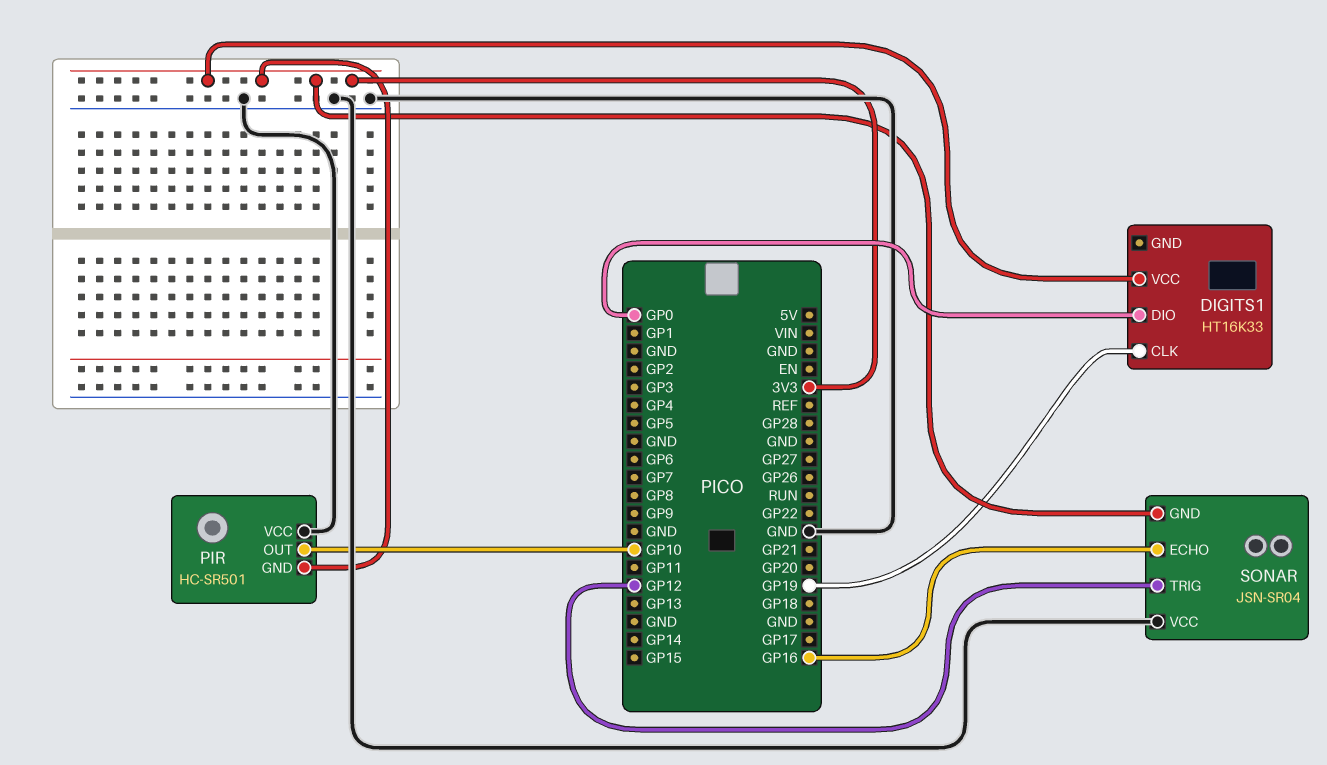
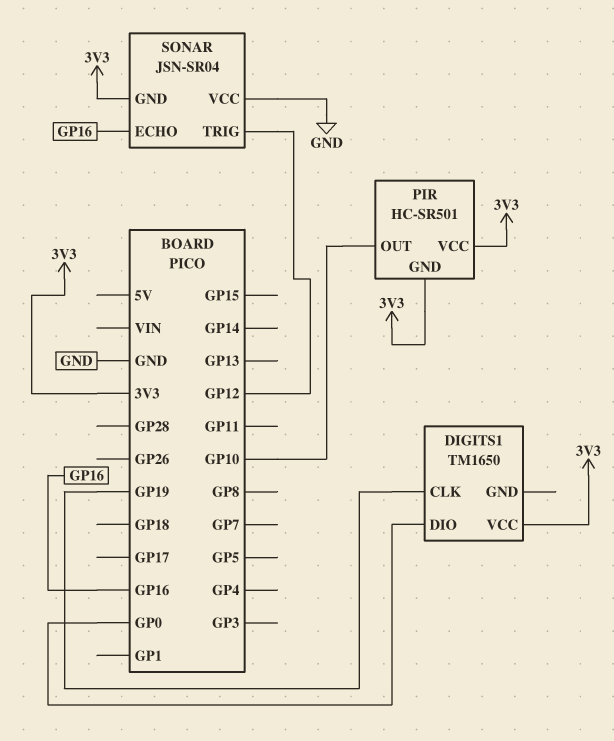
DIGITS1: HT16K33 -> TM1650
PIR pin VCC: GND -> 3V3

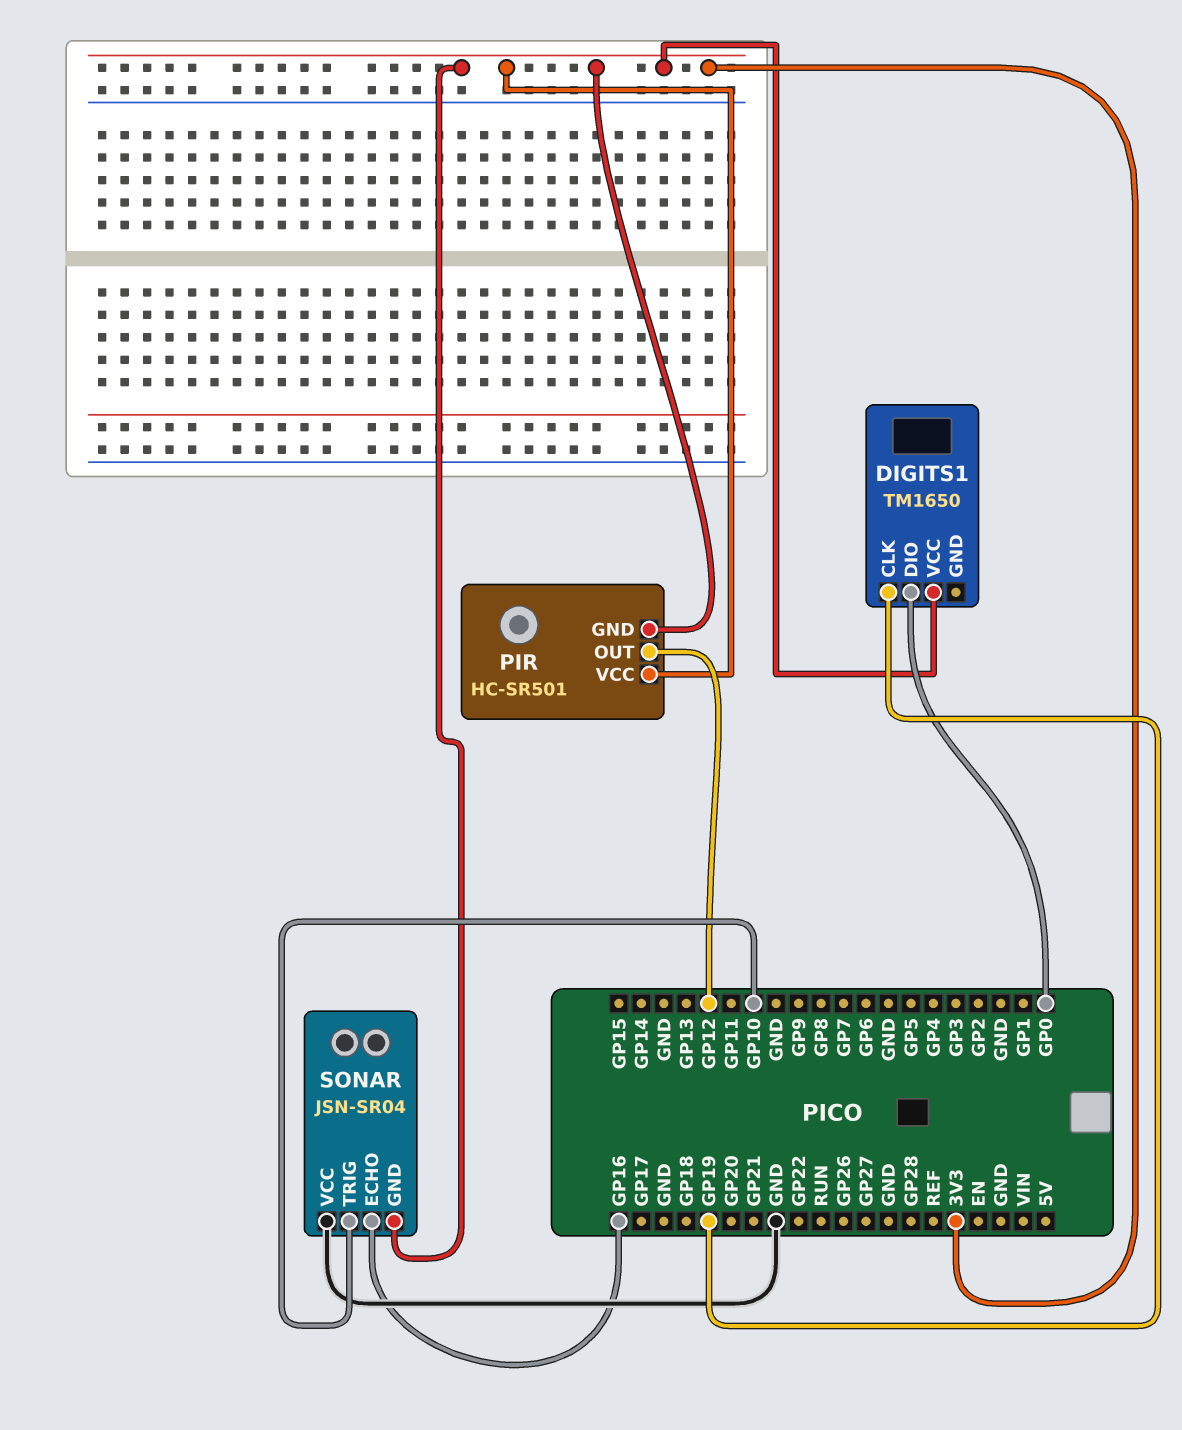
PIR pin OUT: GP10 -> GP12
SONAR pin TRIG: GP12 -> GP10

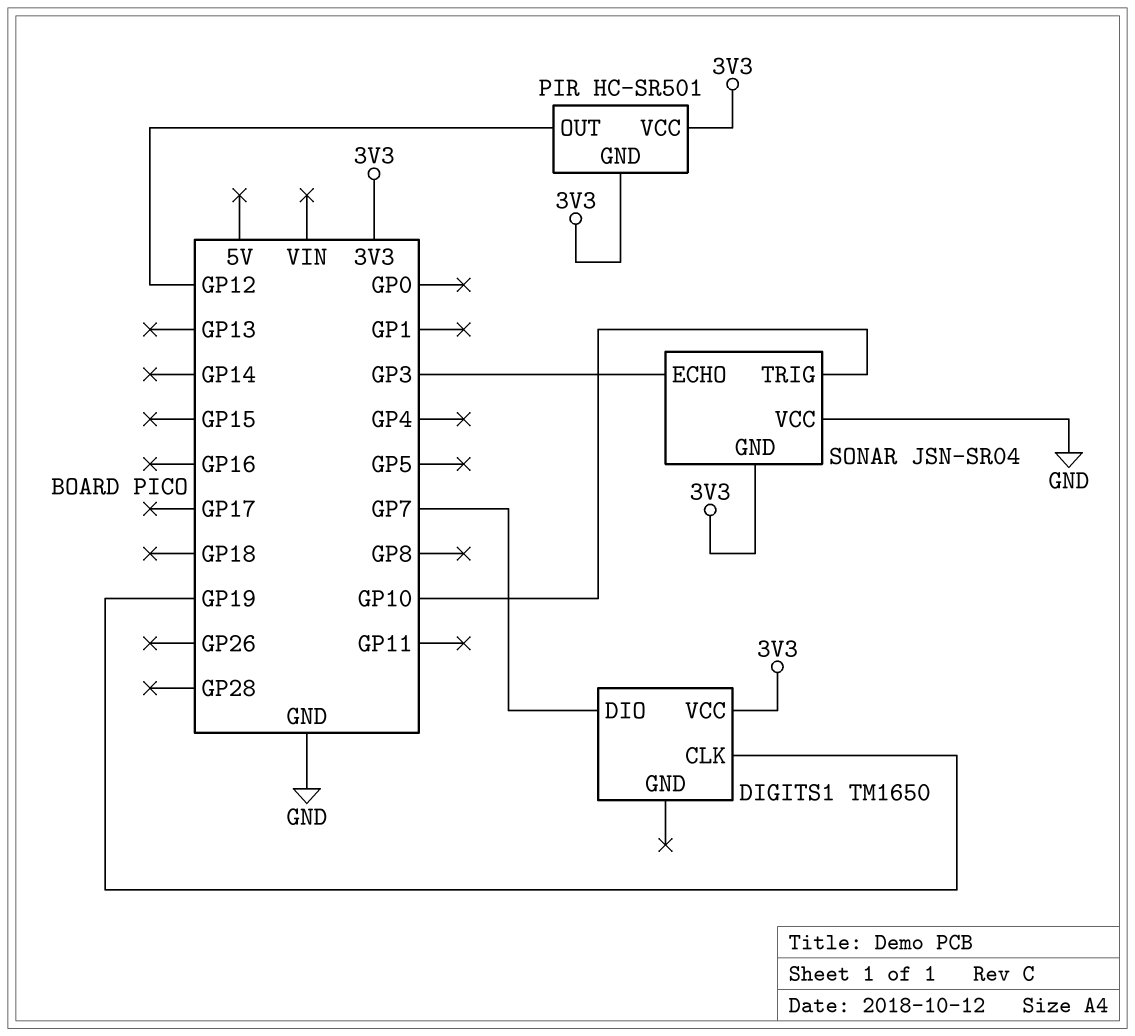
DIGITS1 pin DIO: GP0 -> GP7
SONAR pin ECHO: GP16 -> GP3

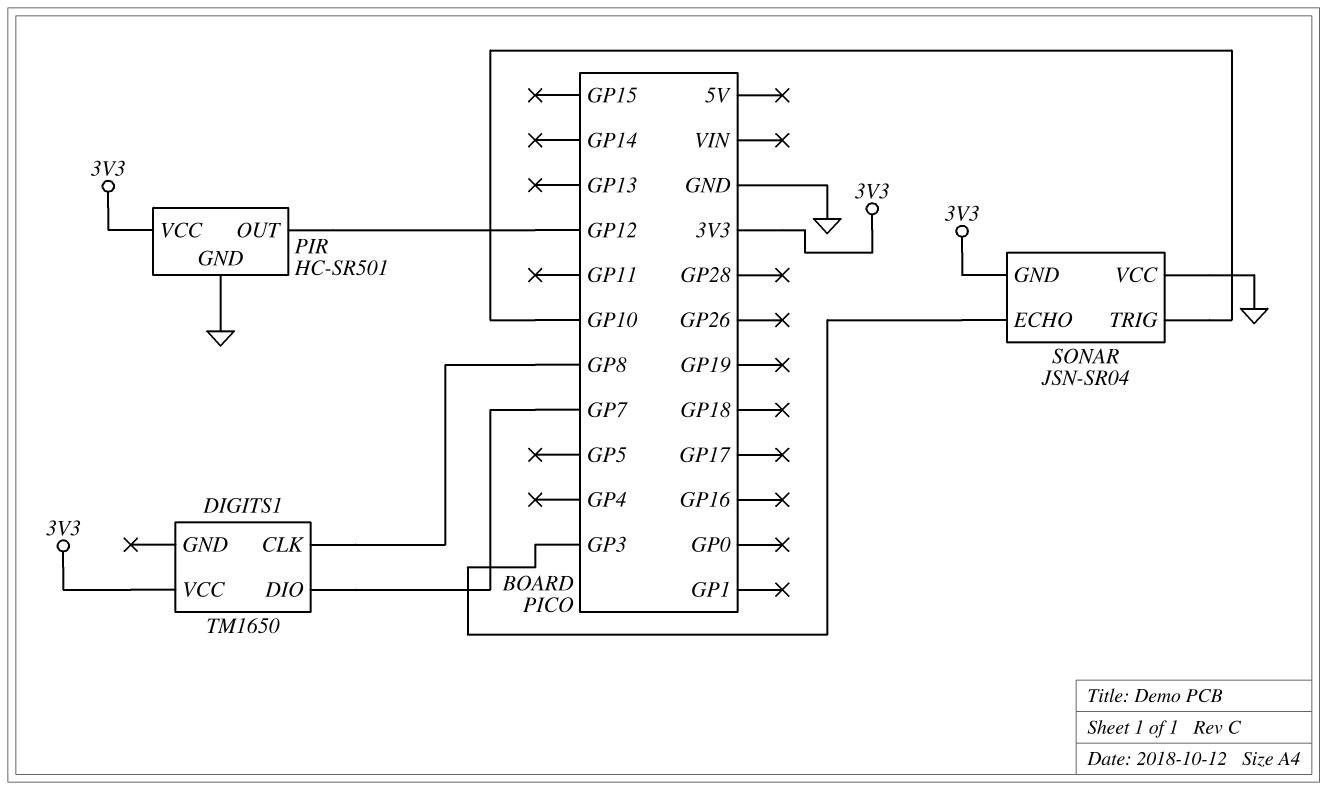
DIGITS1 pin CLK: GP19 -> GP8
PIR pin GND: 3V3 -> GND

